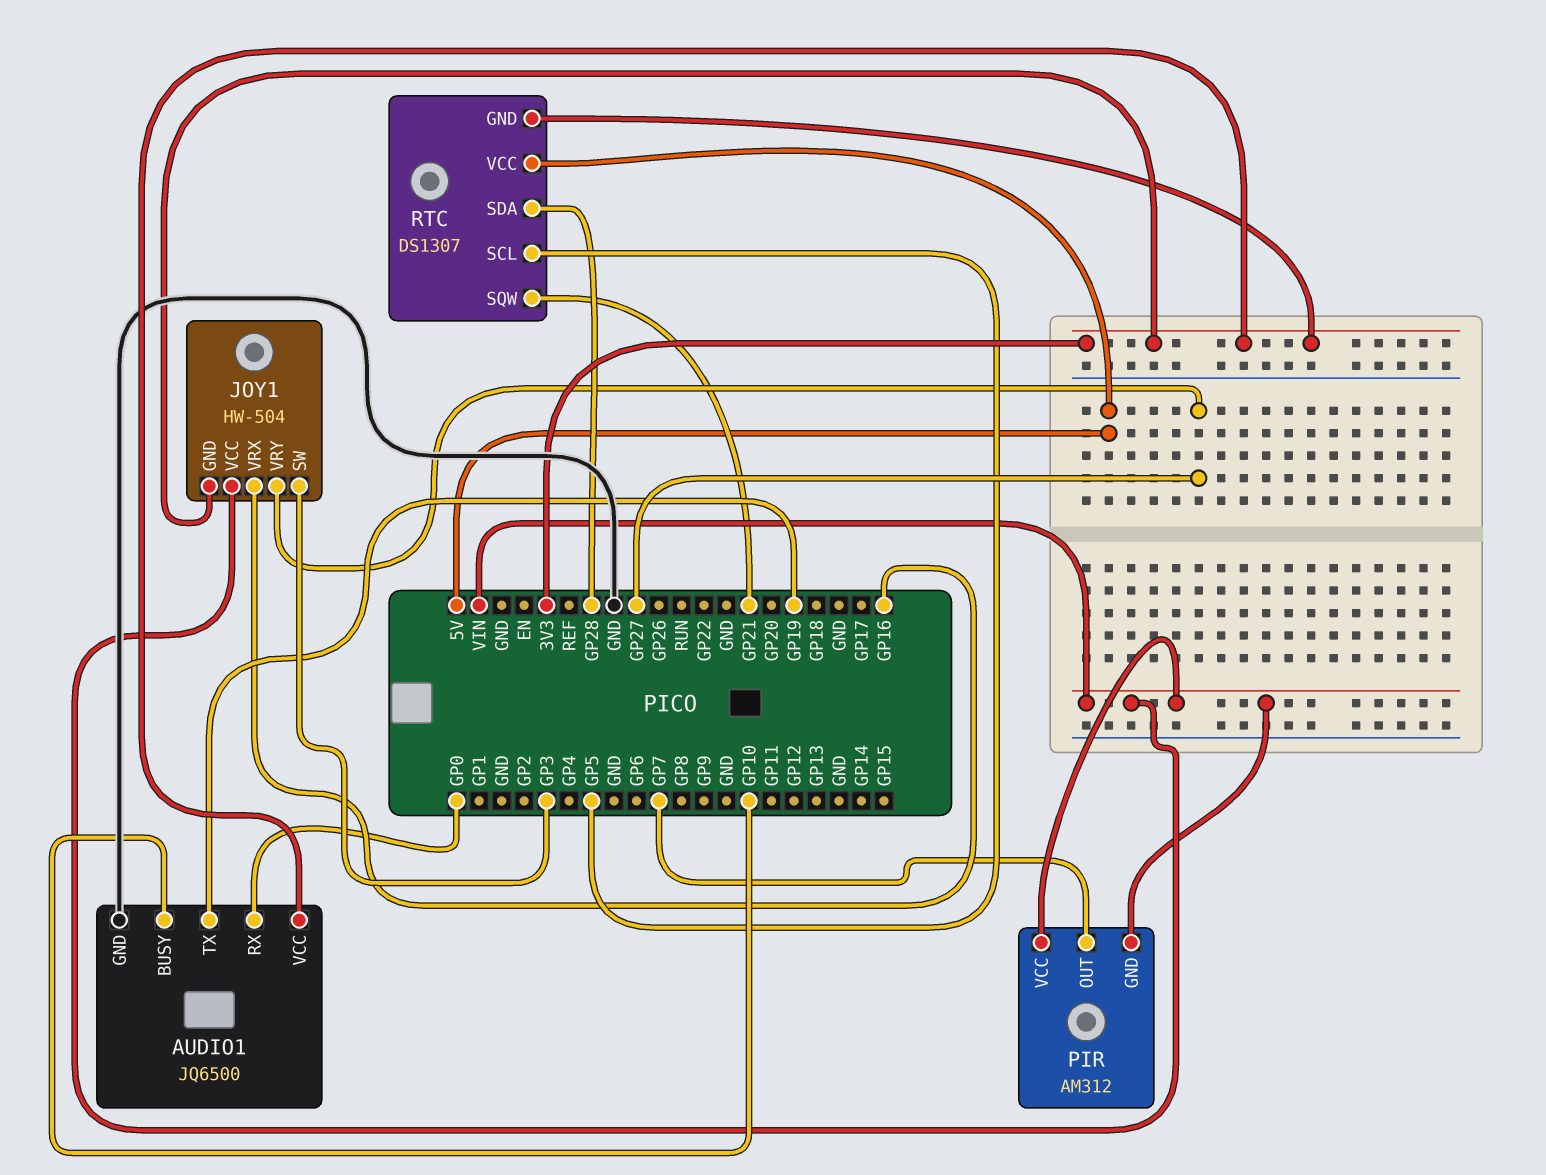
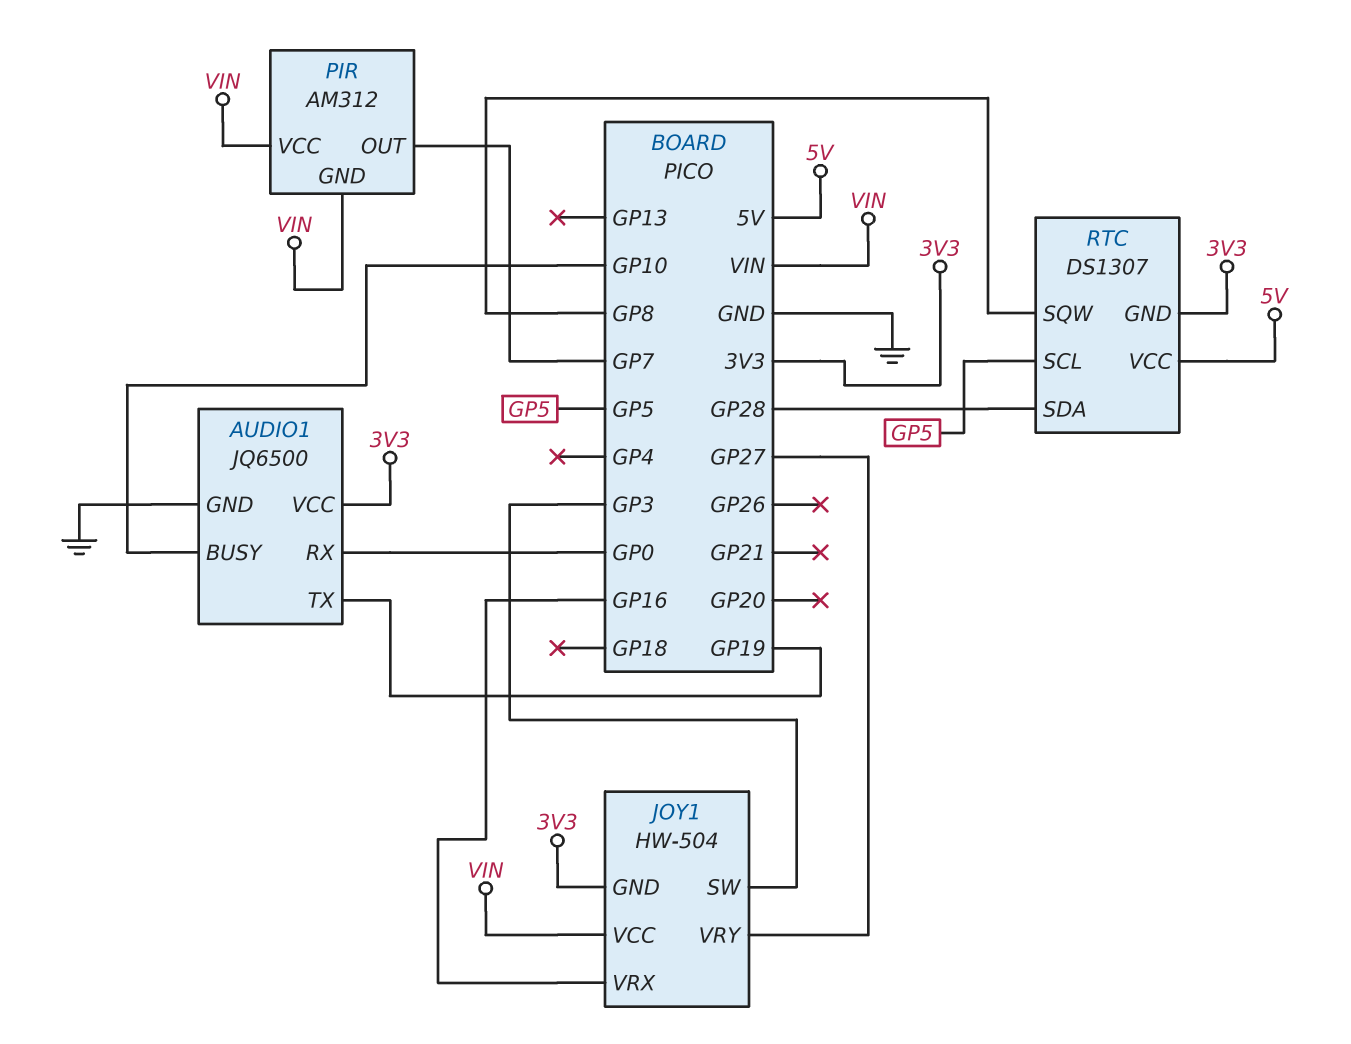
RTC pin SQW: GP21 -> GP8

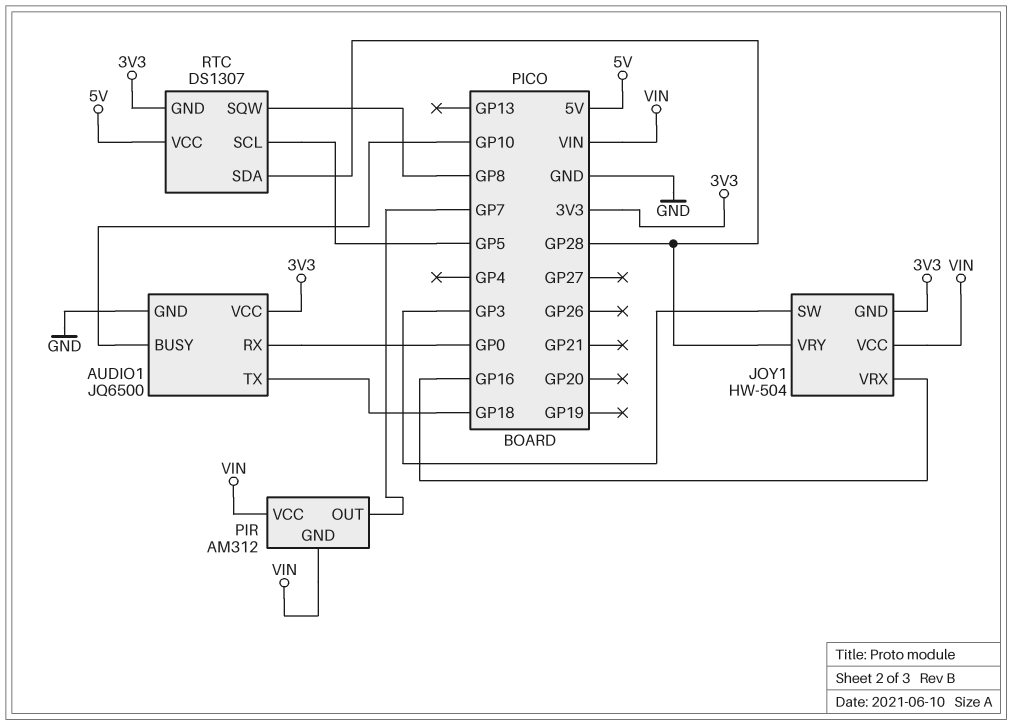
AUDIO1 pin TX: GP19 -> GP18
JOY1 pin VRY: GP27 -> GP28

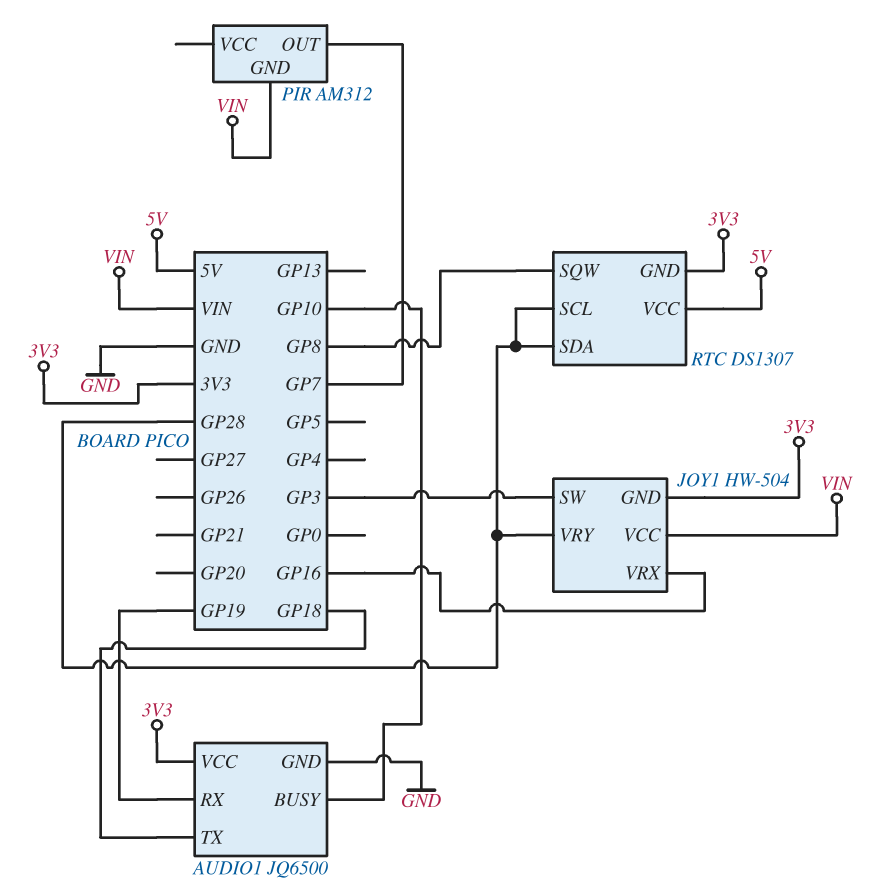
AUDIO1 pin RX: GP0 -> GP19
PIR pin VCC: VIN -> none
RTC pin SCL: GP5 -> GP28

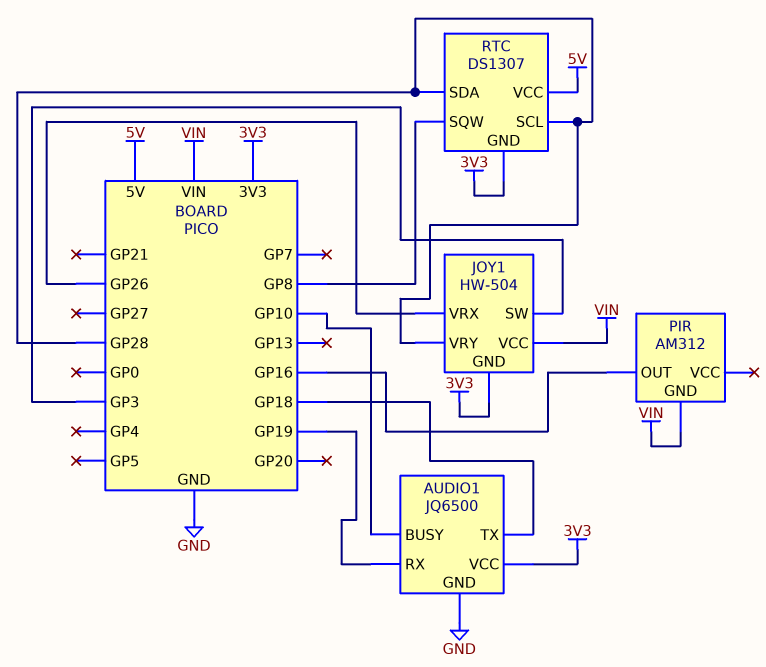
JOY1 pin VRX: GP16 -> GP26
PIR pin OUT: GP7 -> GP16

